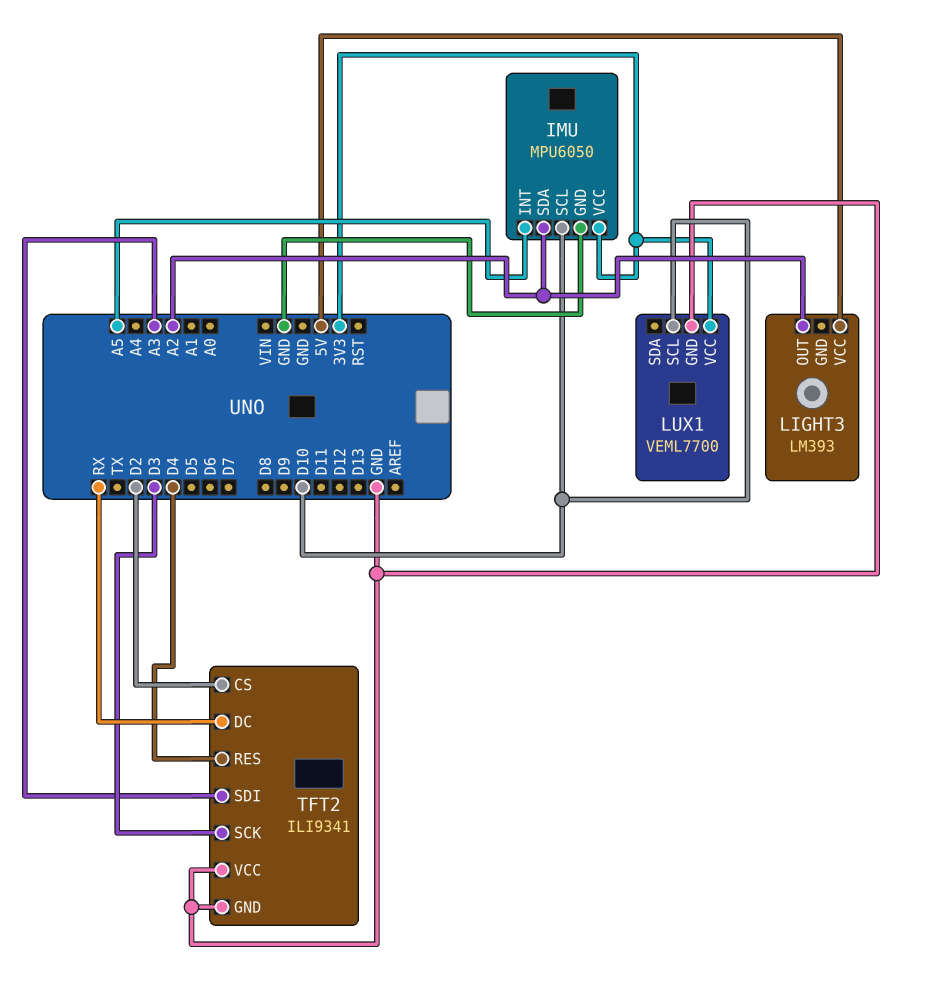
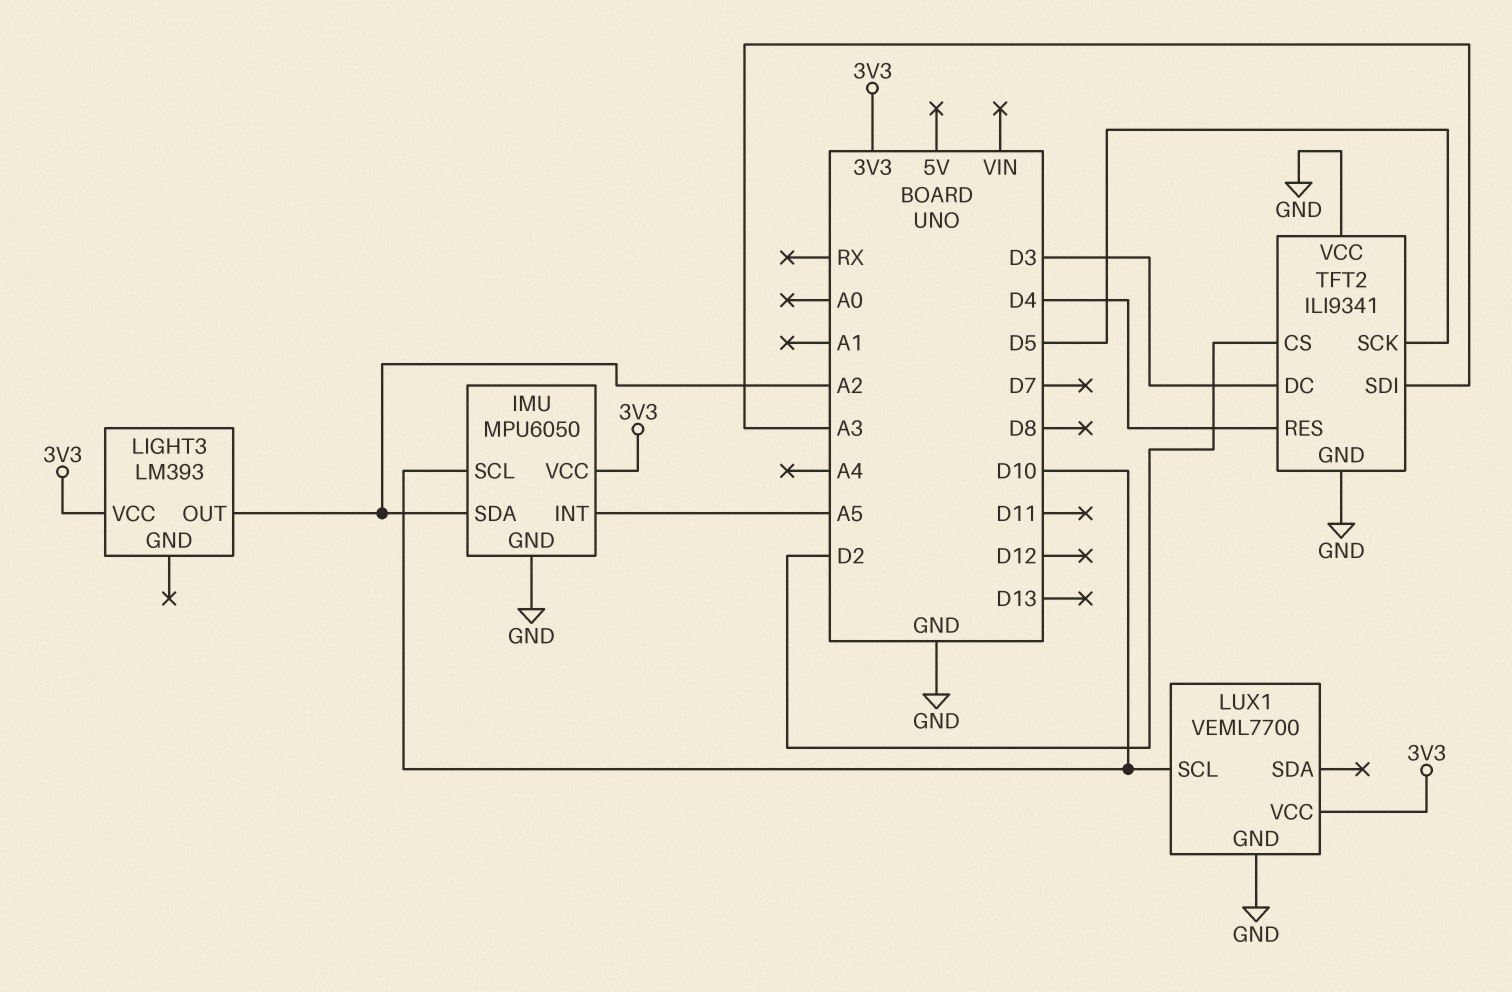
LIGHT3 pin VCC: 5V -> 3V3
TFT2 pin DC: RX -> D3
TFT2 pin SCK: D3 -> D5

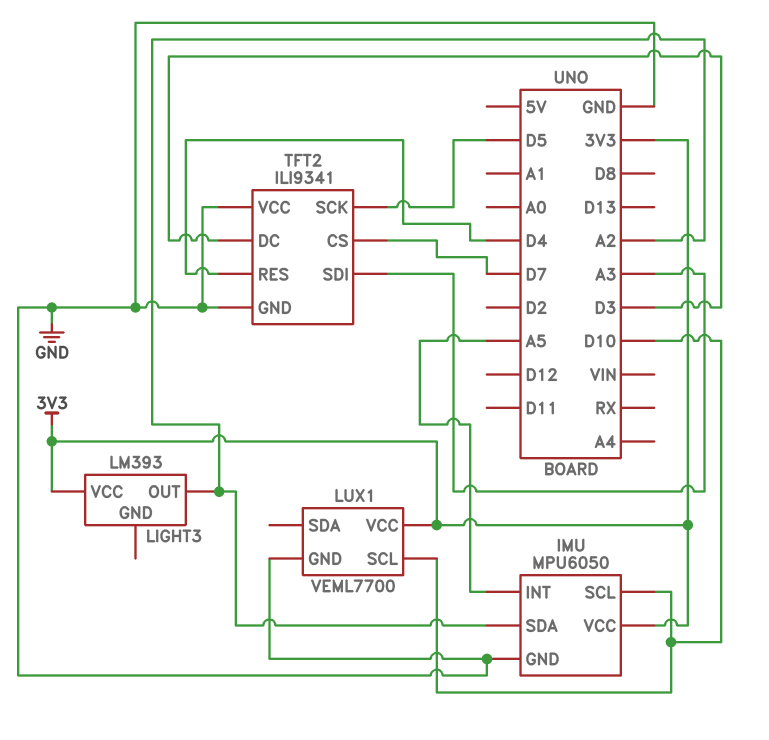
TFT2 pin CS: D2 -> D7

